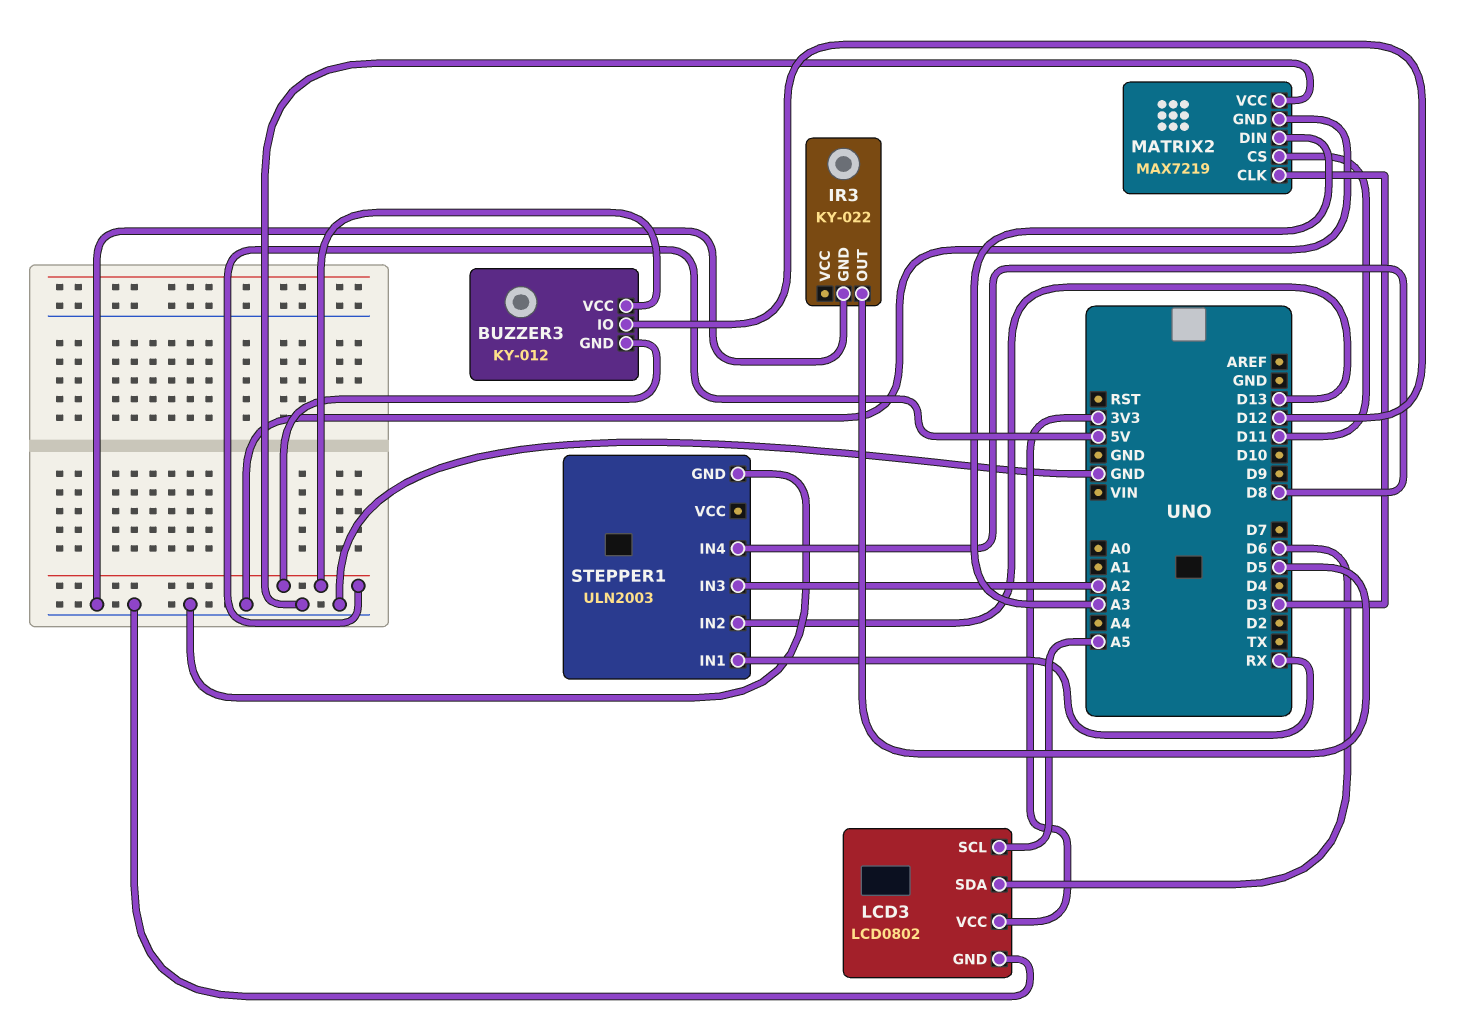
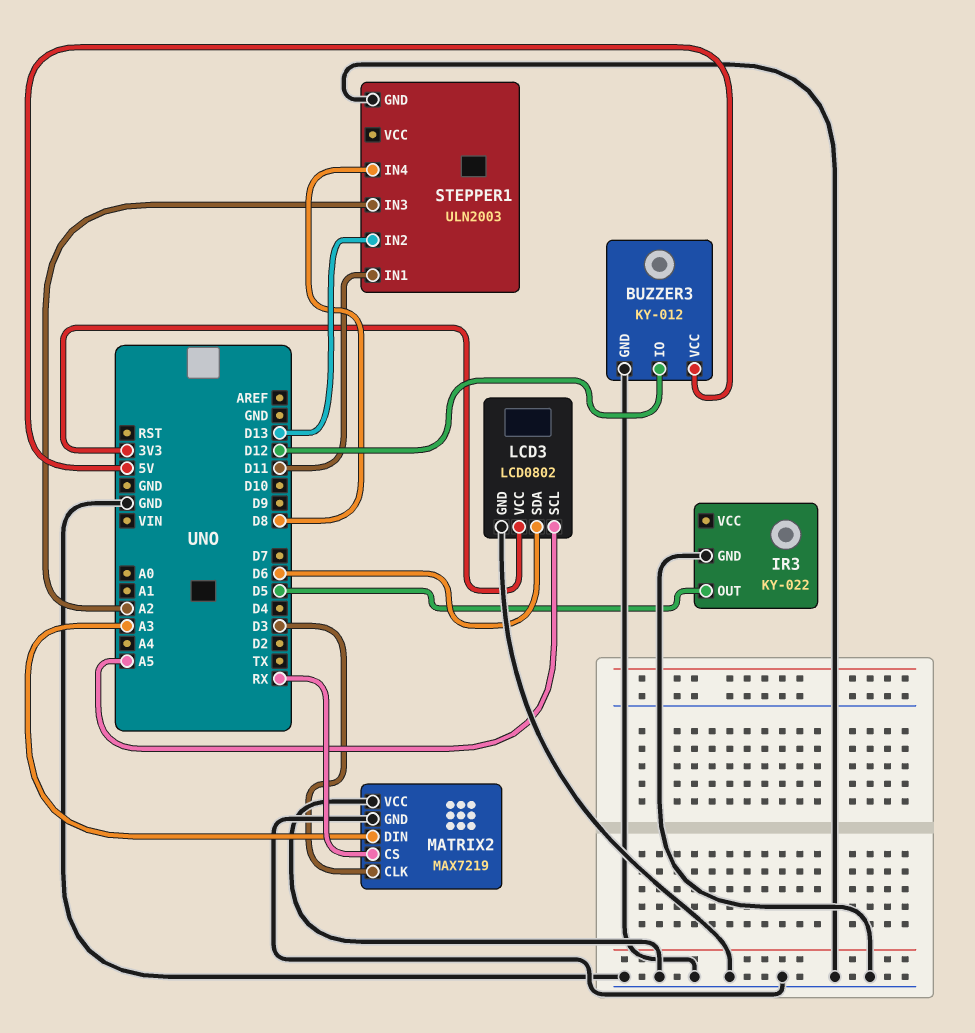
BUZZER3 pin GND: 5V -> GND
MATRIX2 pin CS: D11 -> RX
STEPPER1 pin IN1: RX -> D11

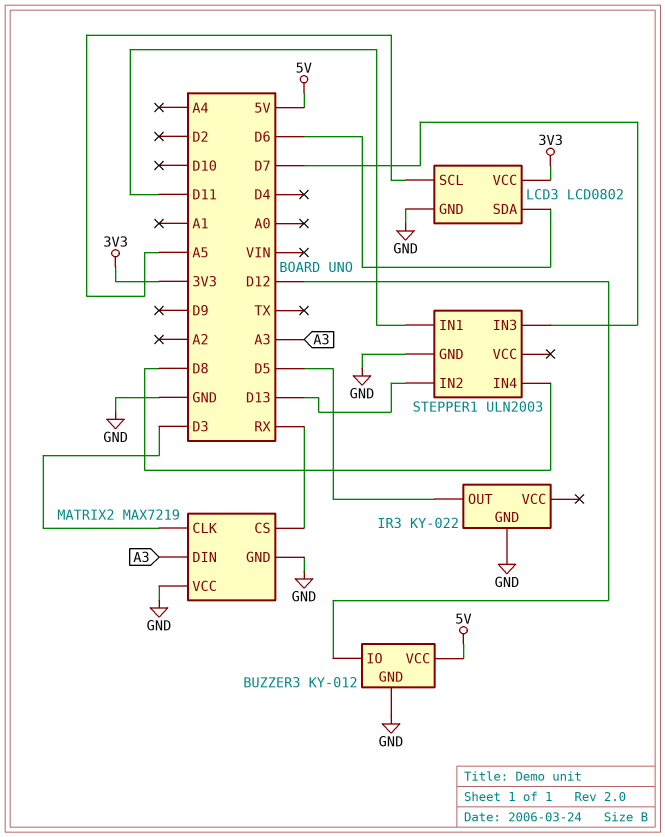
STEPPER1 pin IN3: A2 -> D7

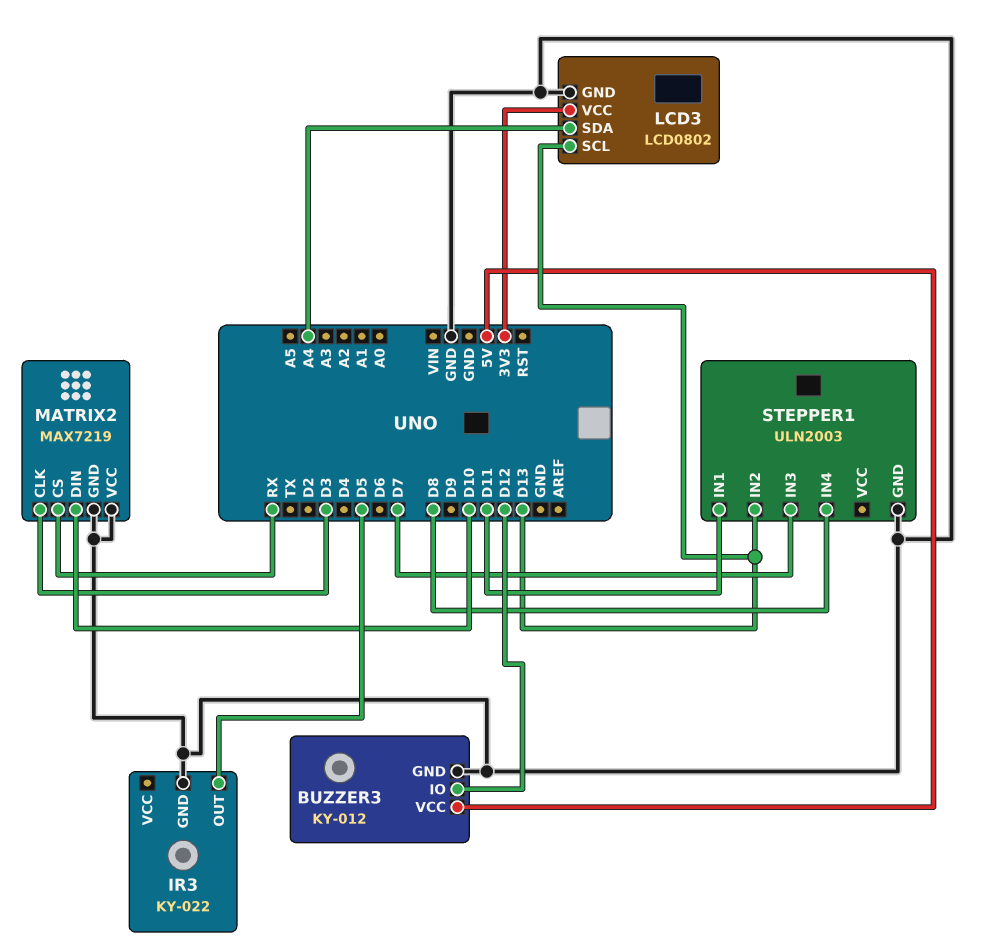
LCD3 pin SCL: A5 -> D13
LCD3 pin SDA: D6 -> A4
MATRIX2 pin DIN: A3 -> D10

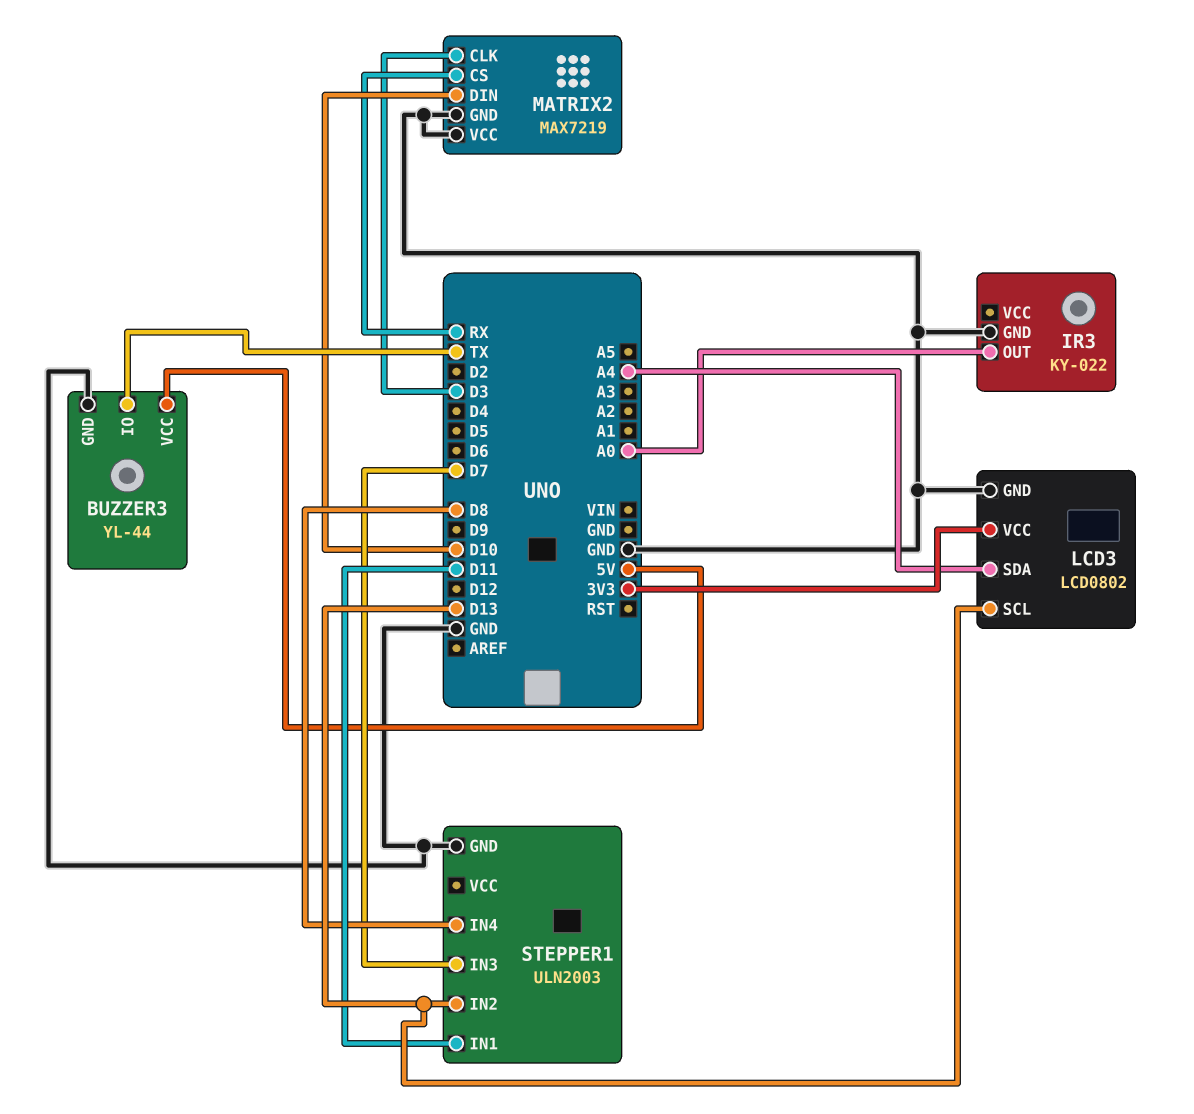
BUZZER3: KY-012 -> YL-44
BUZZER3 pin IO: D12 -> TX
IR3 pin OUT: D5 -> A0

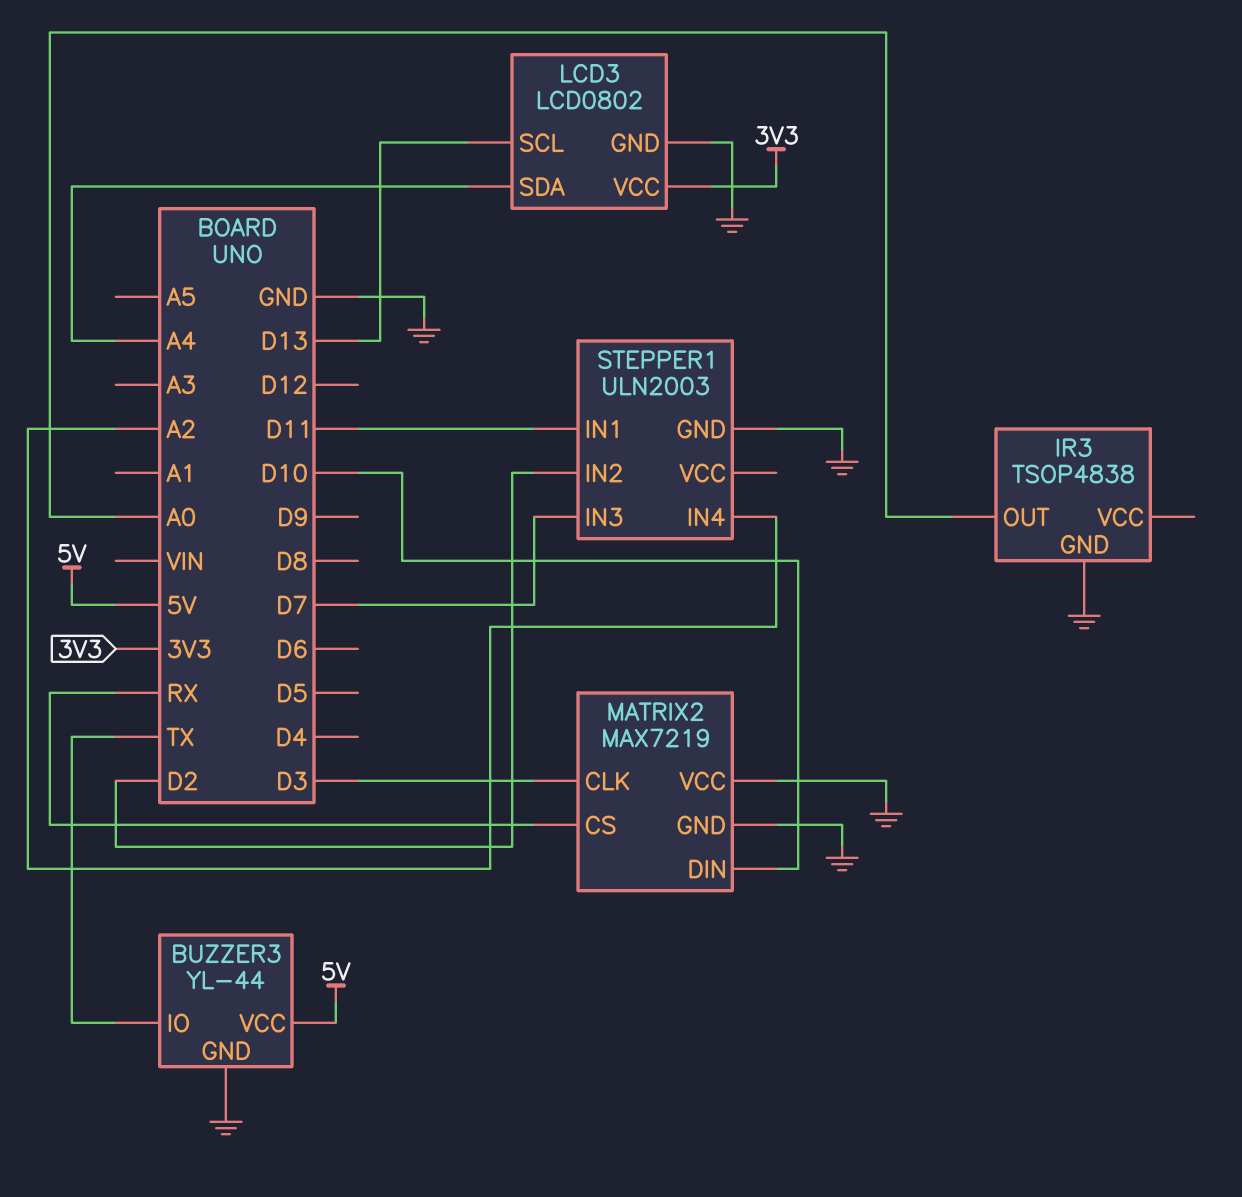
IR3: KY-022 -> TSOP4838
STEPPER1 pin IN2: D13 -> D2
STEPPER1 pin IN4: D8 -> A2

